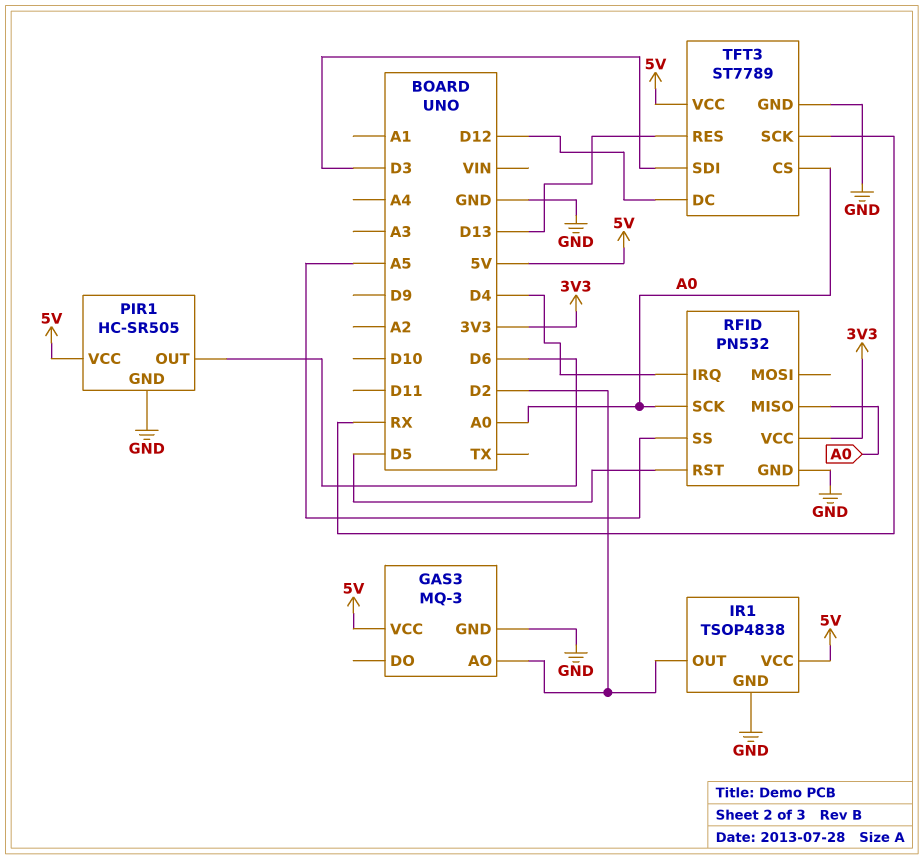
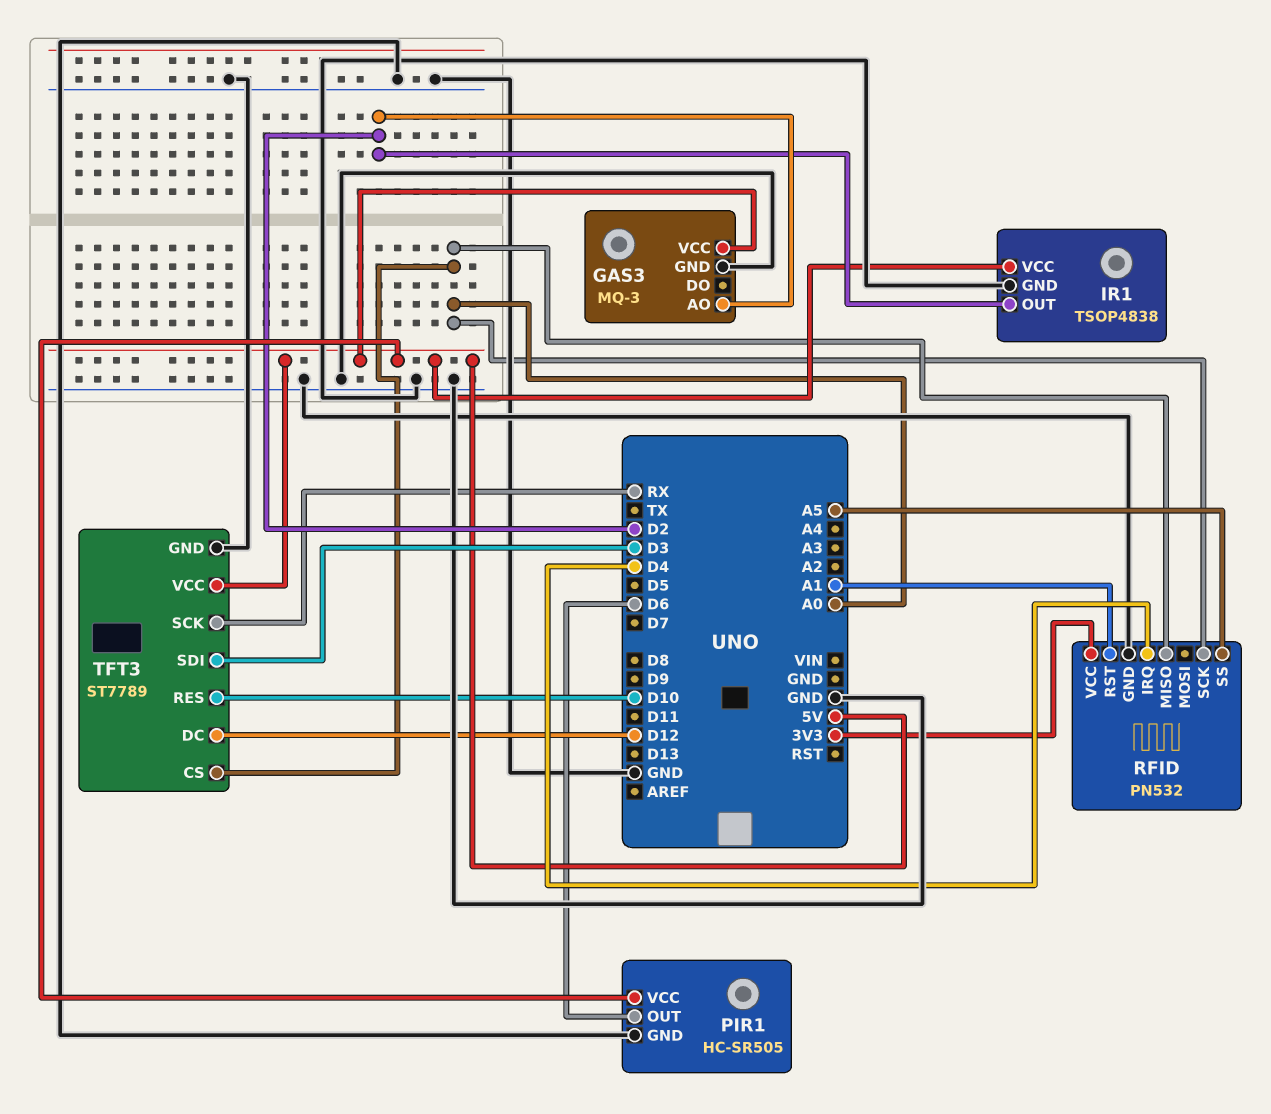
RFID pin RST: D5 -> A1
TFT3 pin RES: D13 -> D10

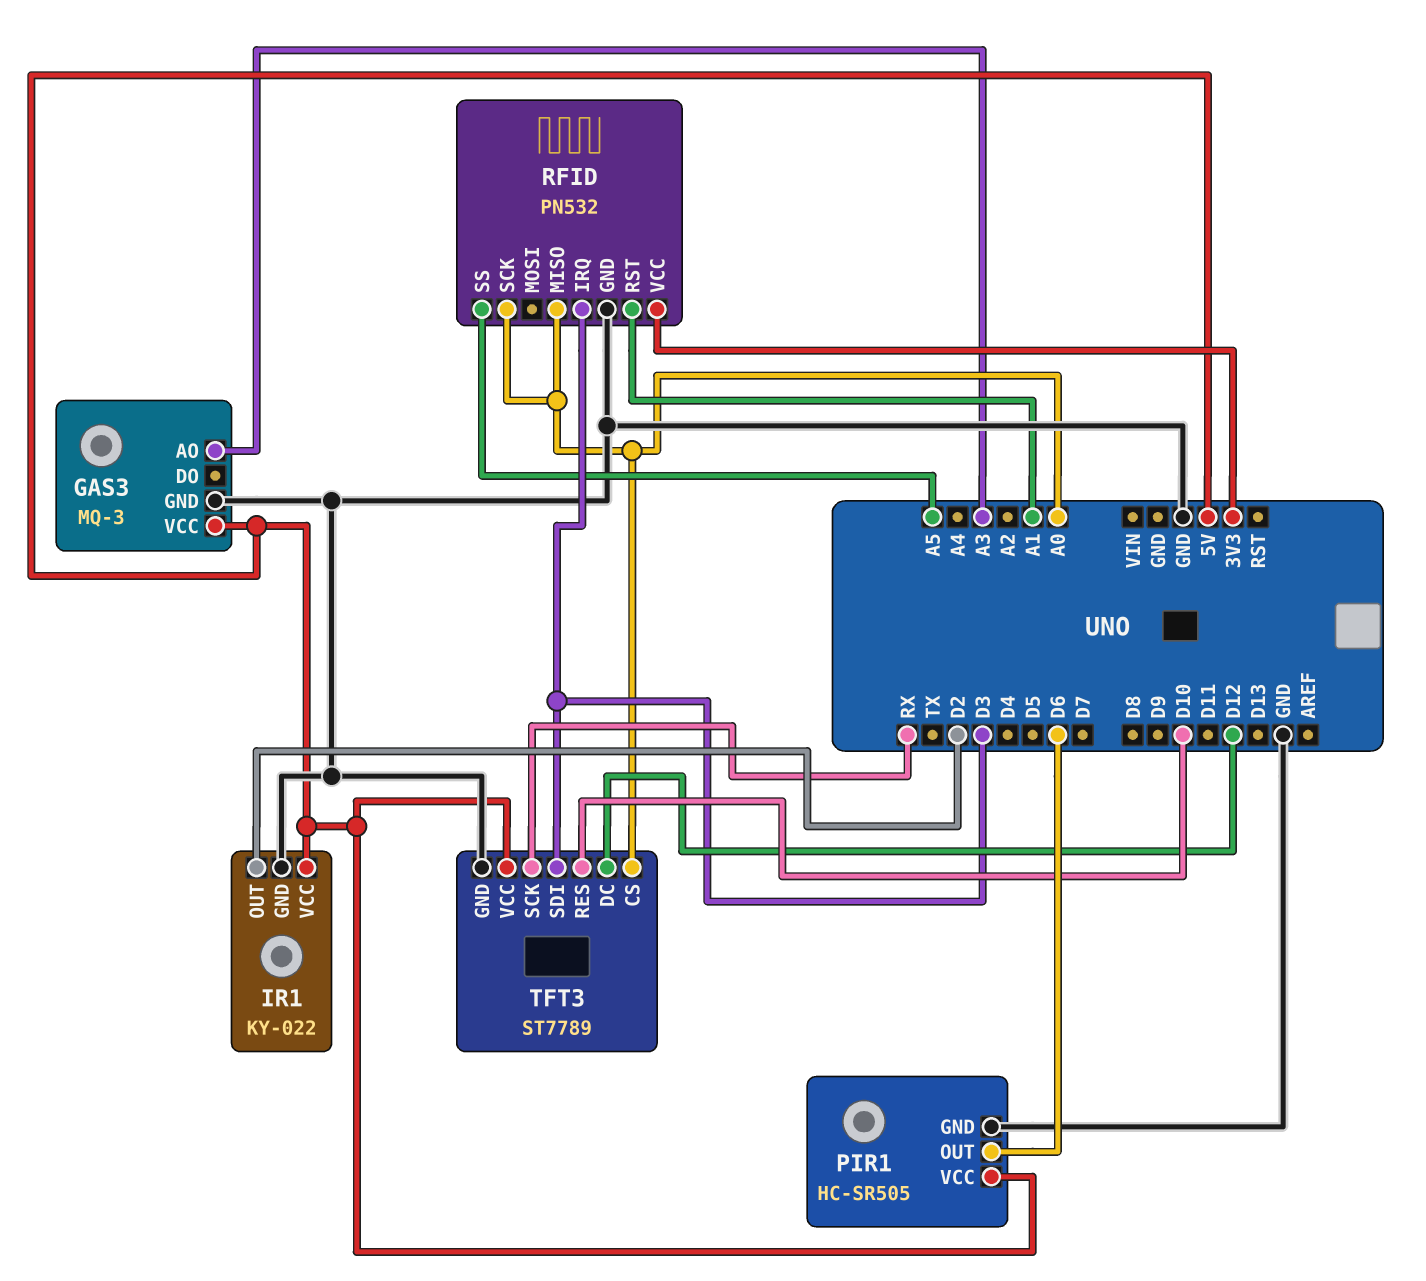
GAS3 pin AO: D2 -> A3
IR1: TSOP4838 -> KY-022
RFID pin IRQ: D4 -> D3

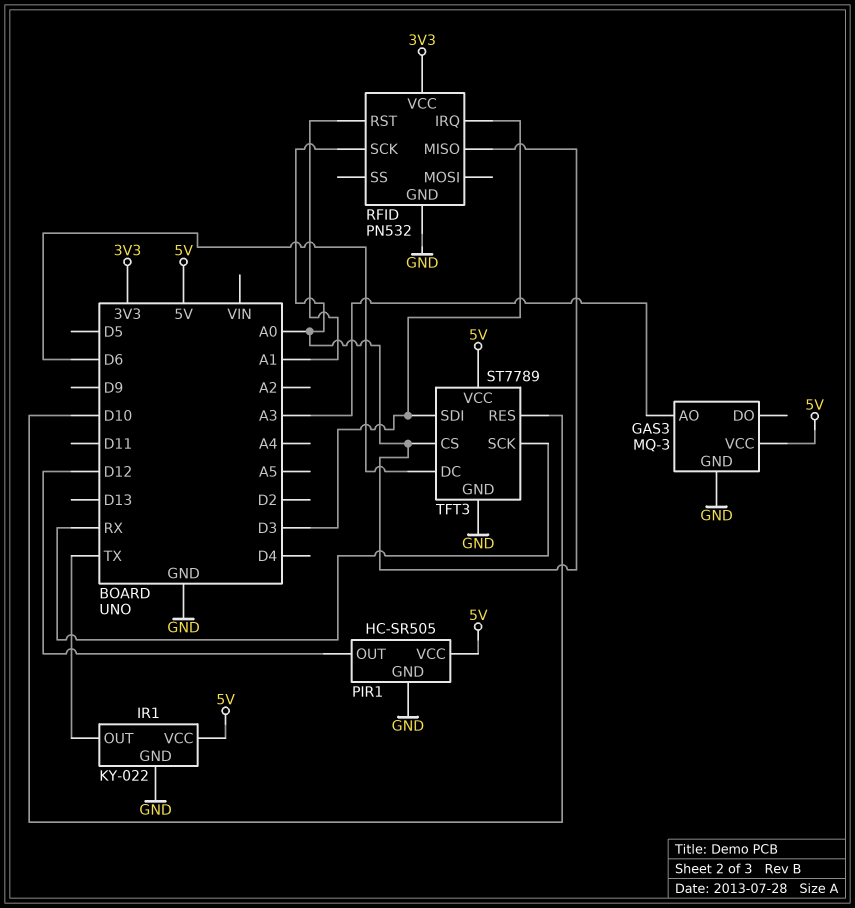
IR1 pin OUT: D2 -> TX
PIR1 pin OUT: D6 -> D12
RFID pin SS: A5 -> none
TFT3 pin DC: D12 -> D6

